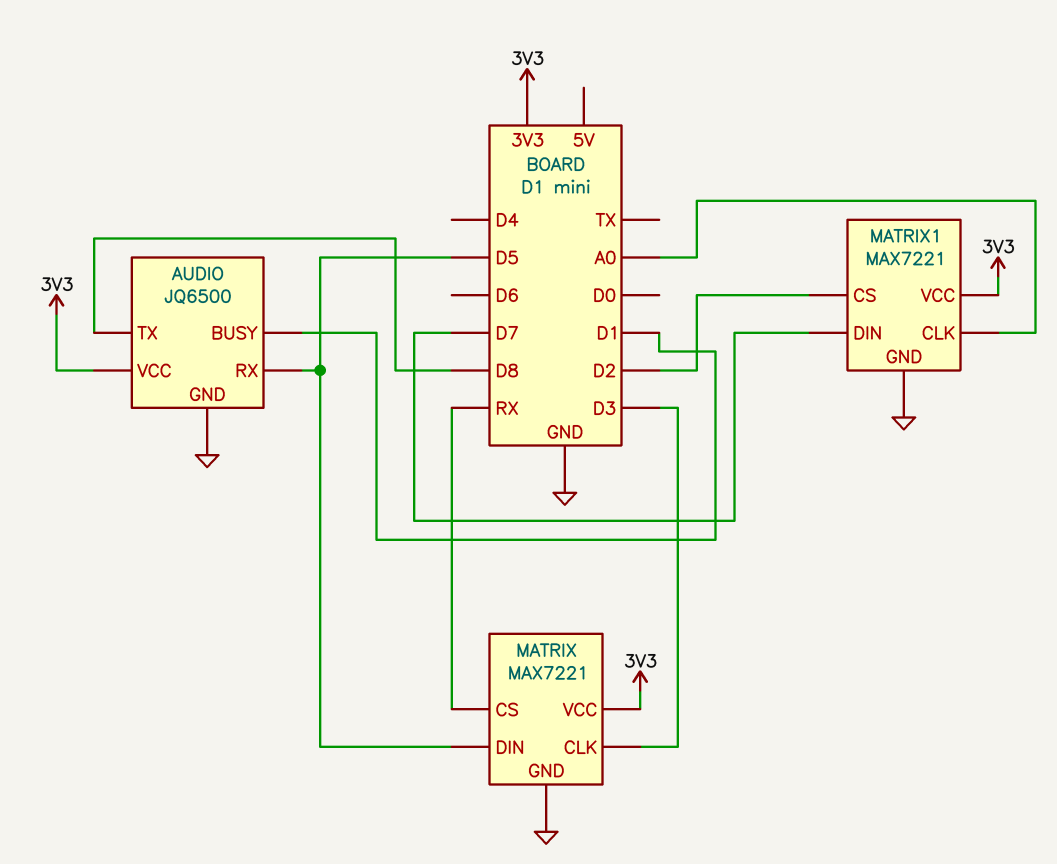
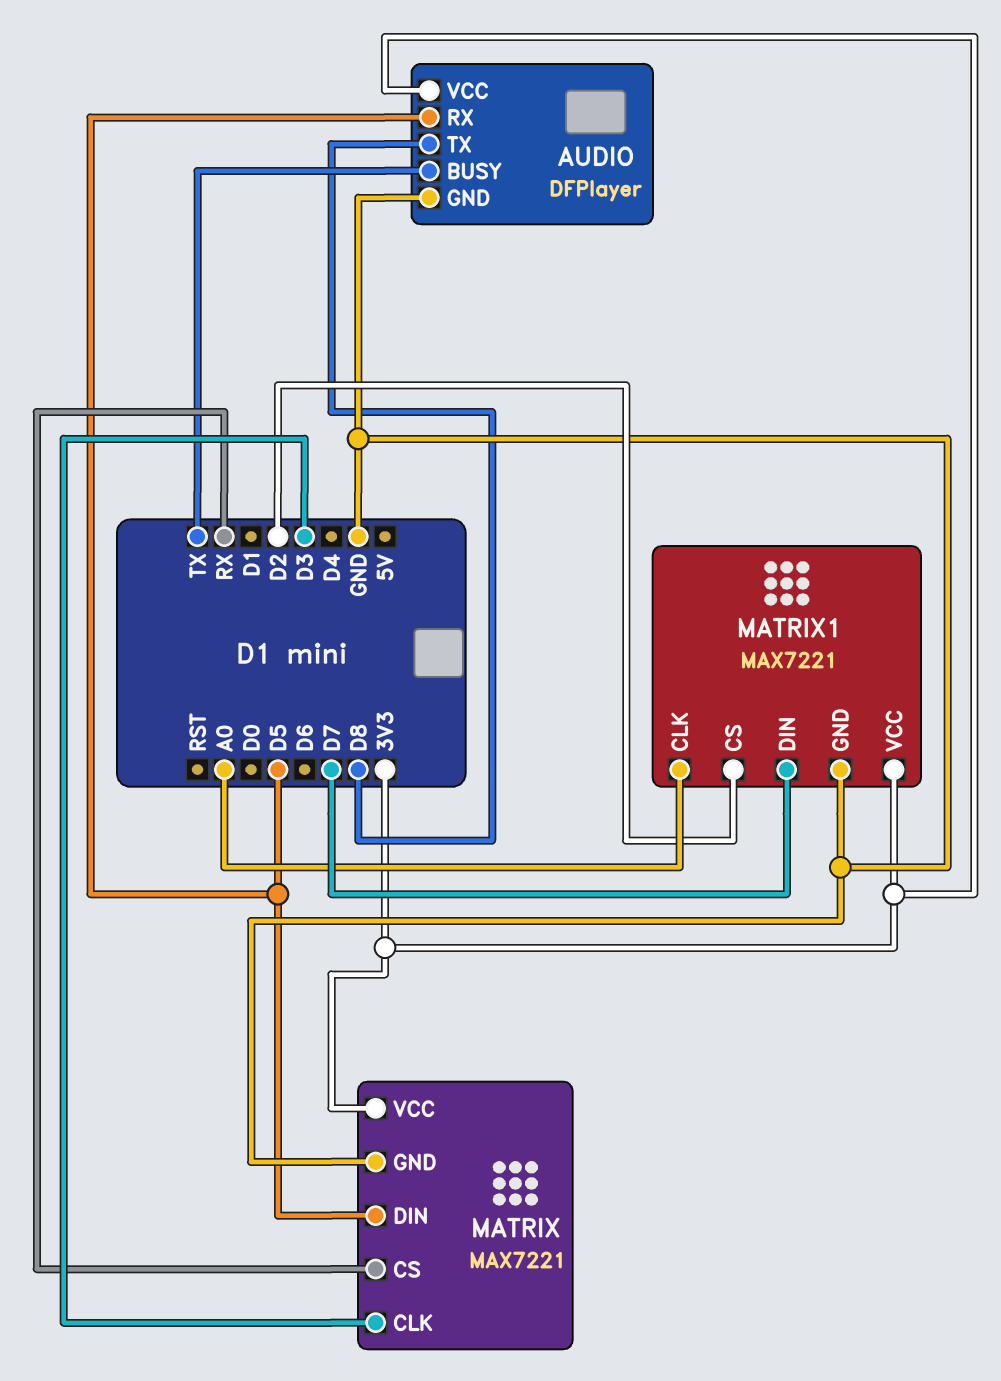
AUDIO: JQ6500 -> DFPlayer
AUDIO pin BUSY: D1 -> TX

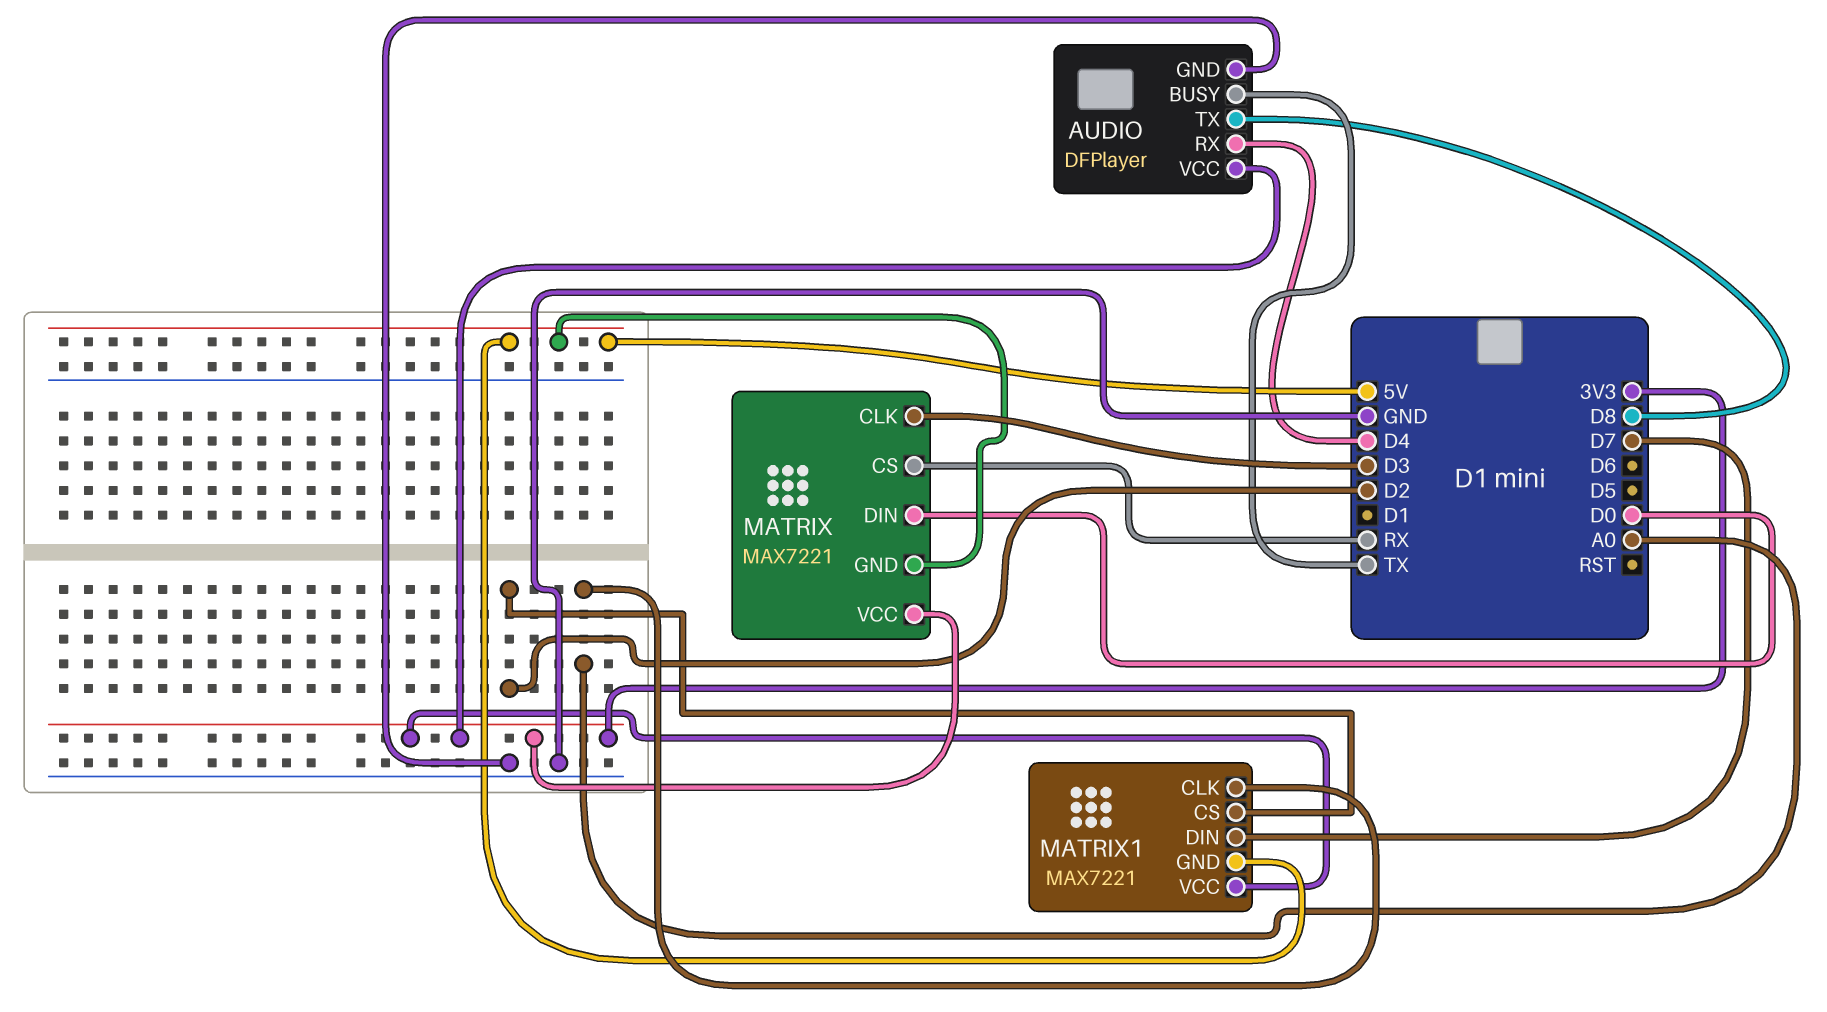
AUDIO pin RX: D5 -> D4
MATRIX pin DIN: D5 -> D0
MATRIX pin GND: GND -> 5V
MATRIX1 pin GND: GND -> 5V

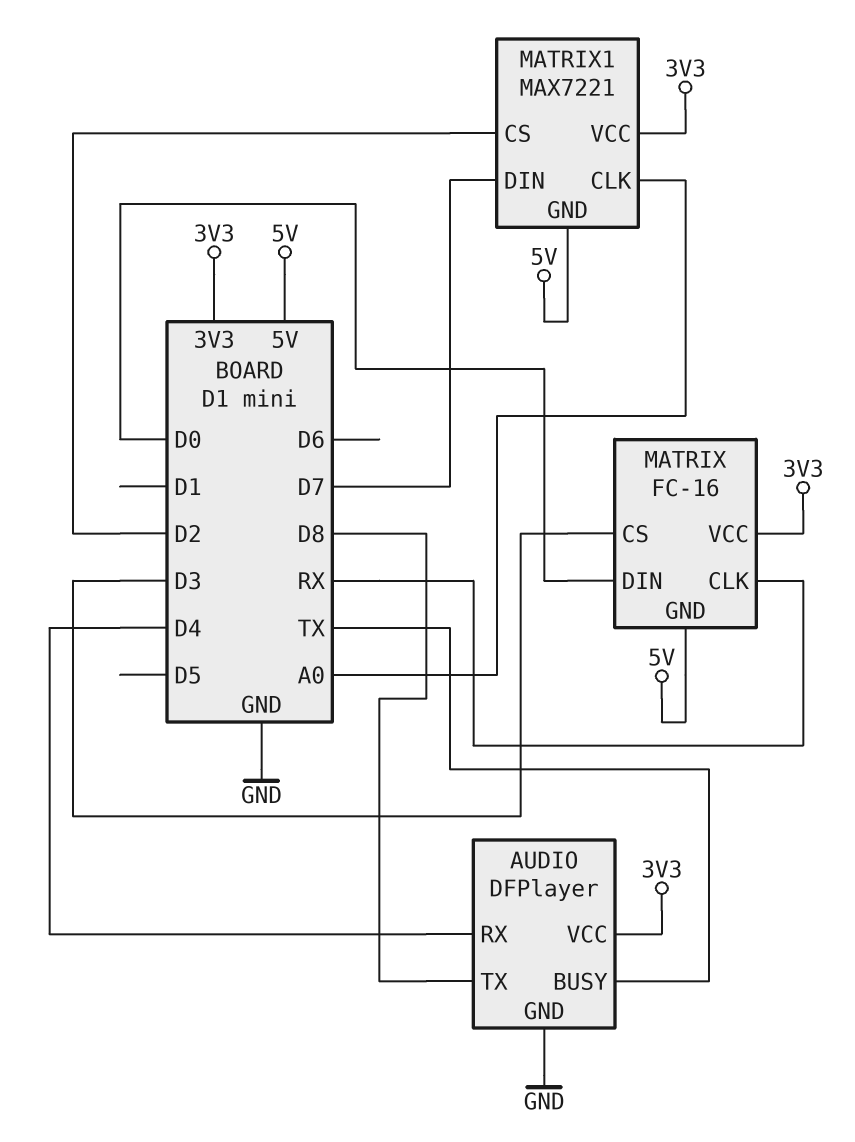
MATRIX: MAX7221 -> FC-16
MATRIX pin CLK: D3 -> RX
MATRIX pin CS: RX -> D3

